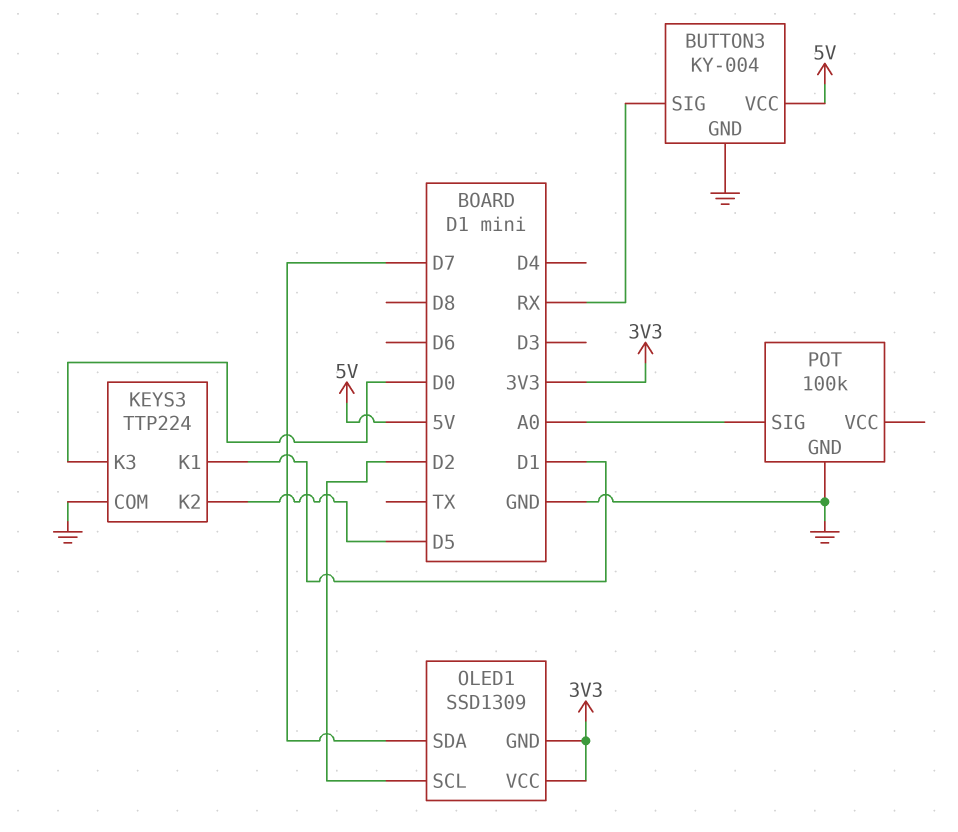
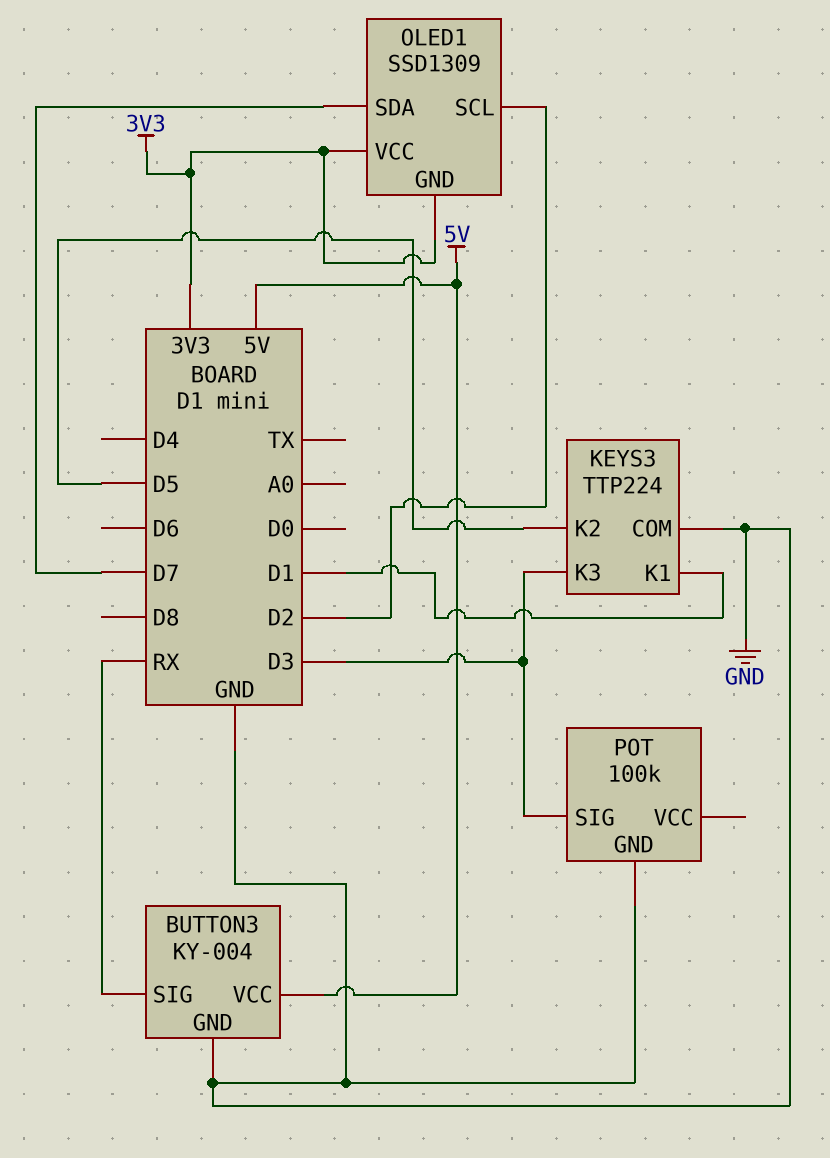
KEYS3 pin K3: D0 -> D3
POT pin SIG: A0 -> D3

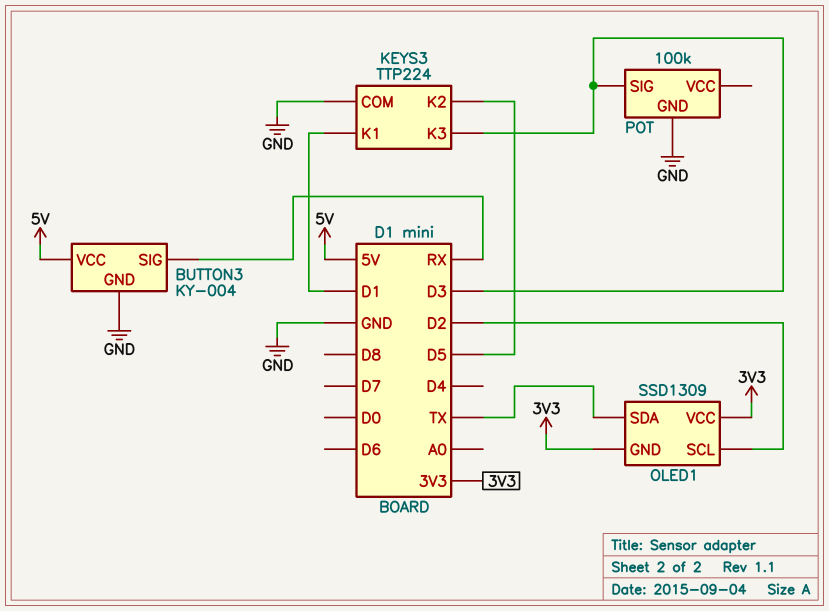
OLED1 pin SDA: D7 -> TX

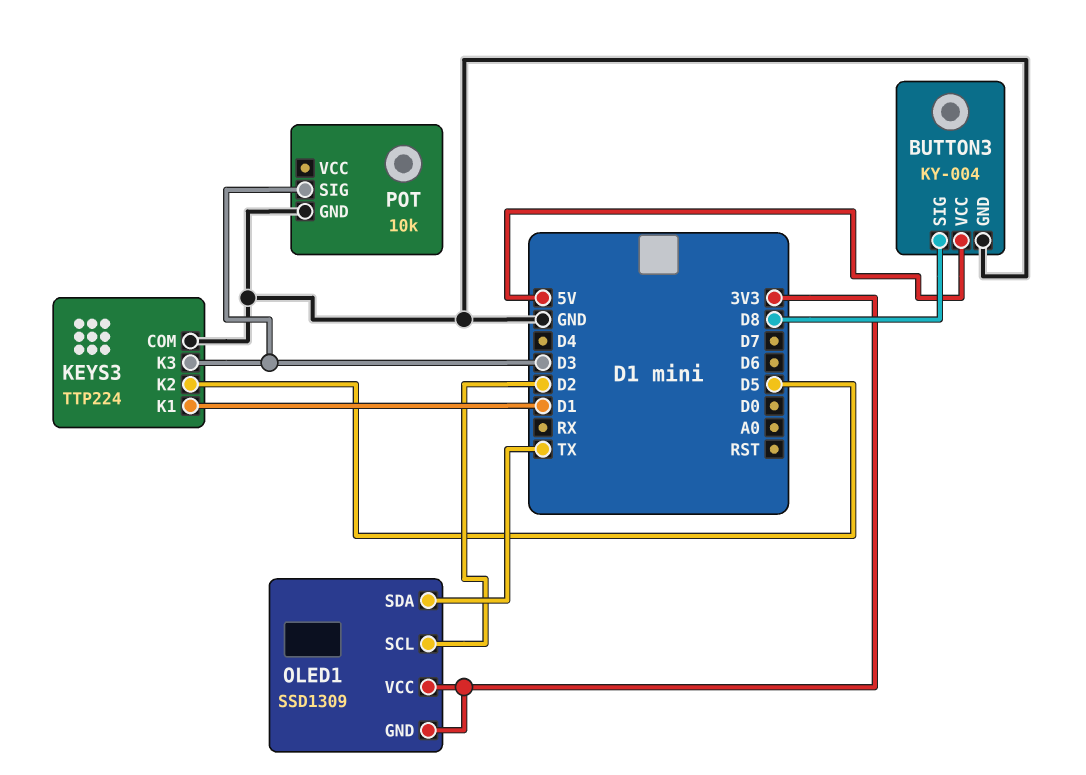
BUTTON3 pin SIG: RX -> D8
POT: 100k -> 10k

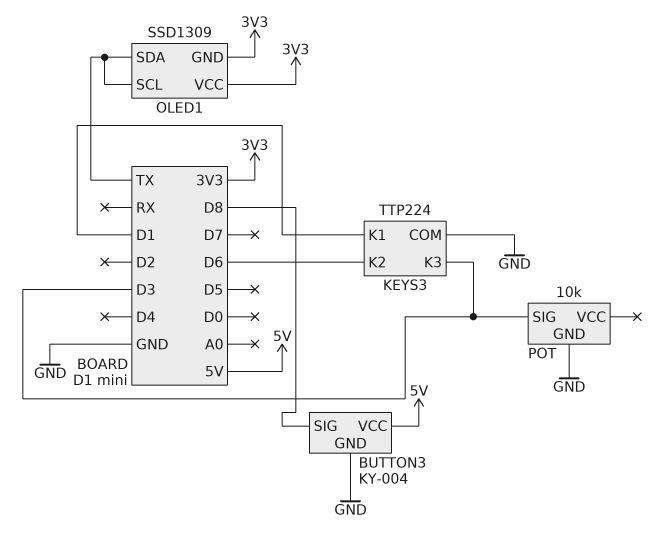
KEYS3 pin K2: D5 -> D6
OLED1 pin SCL: D2 -> TX

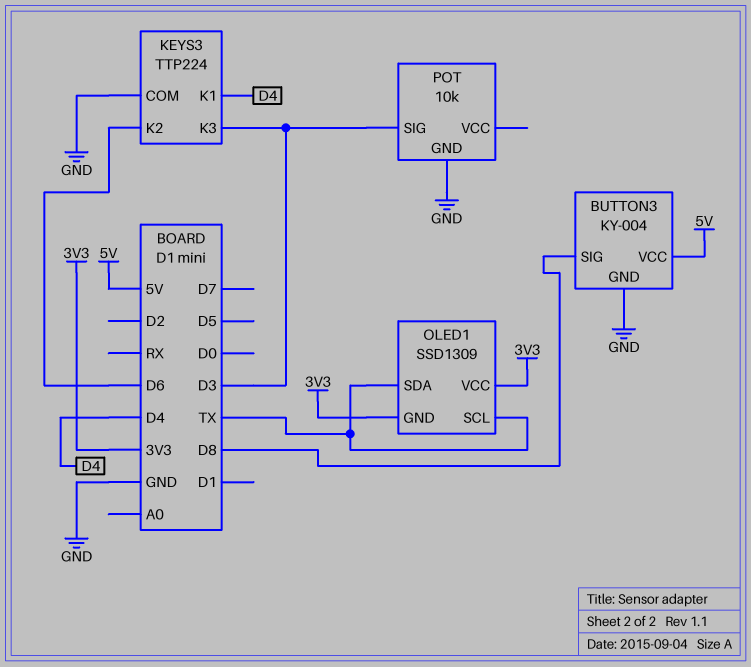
KEYS3 pin K1: D1 -> D4

